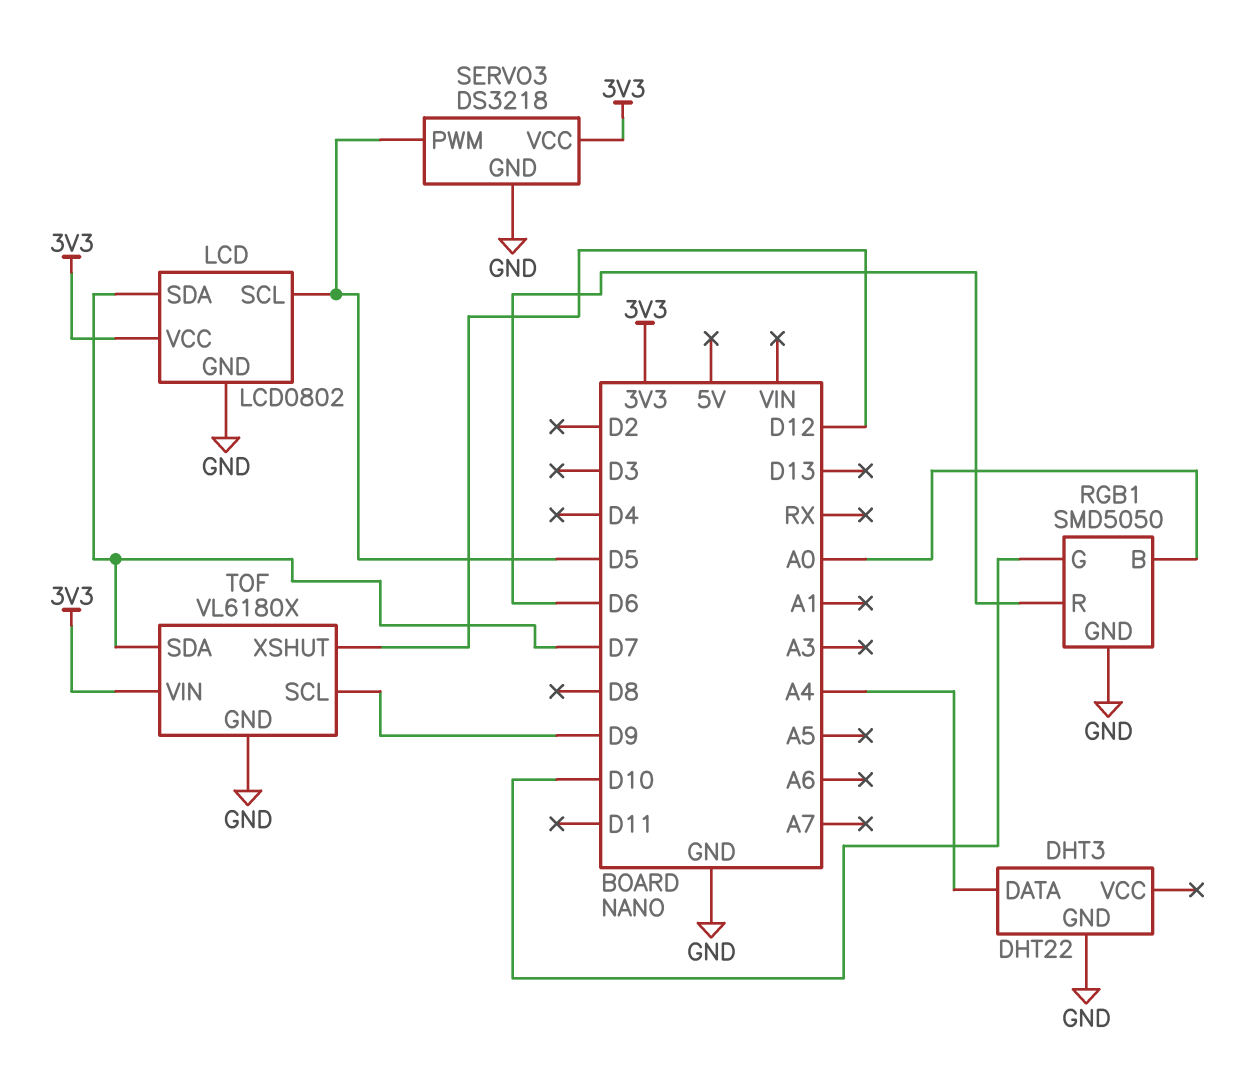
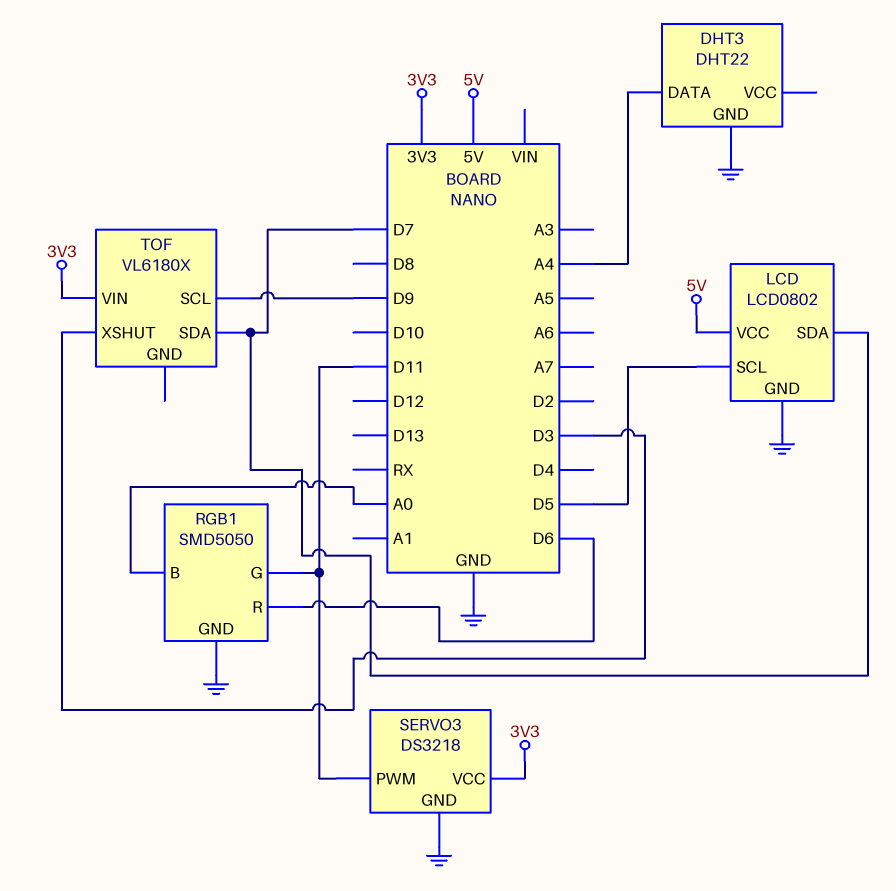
LCD pin VCC: 3V3 -> 5V
RGB1 pin G: D10 -> D11
SERVO3 pin PWM: D5 -> D11
TOF pin GND: GND -> none
TOF pin XSHUT: D12 -> D3

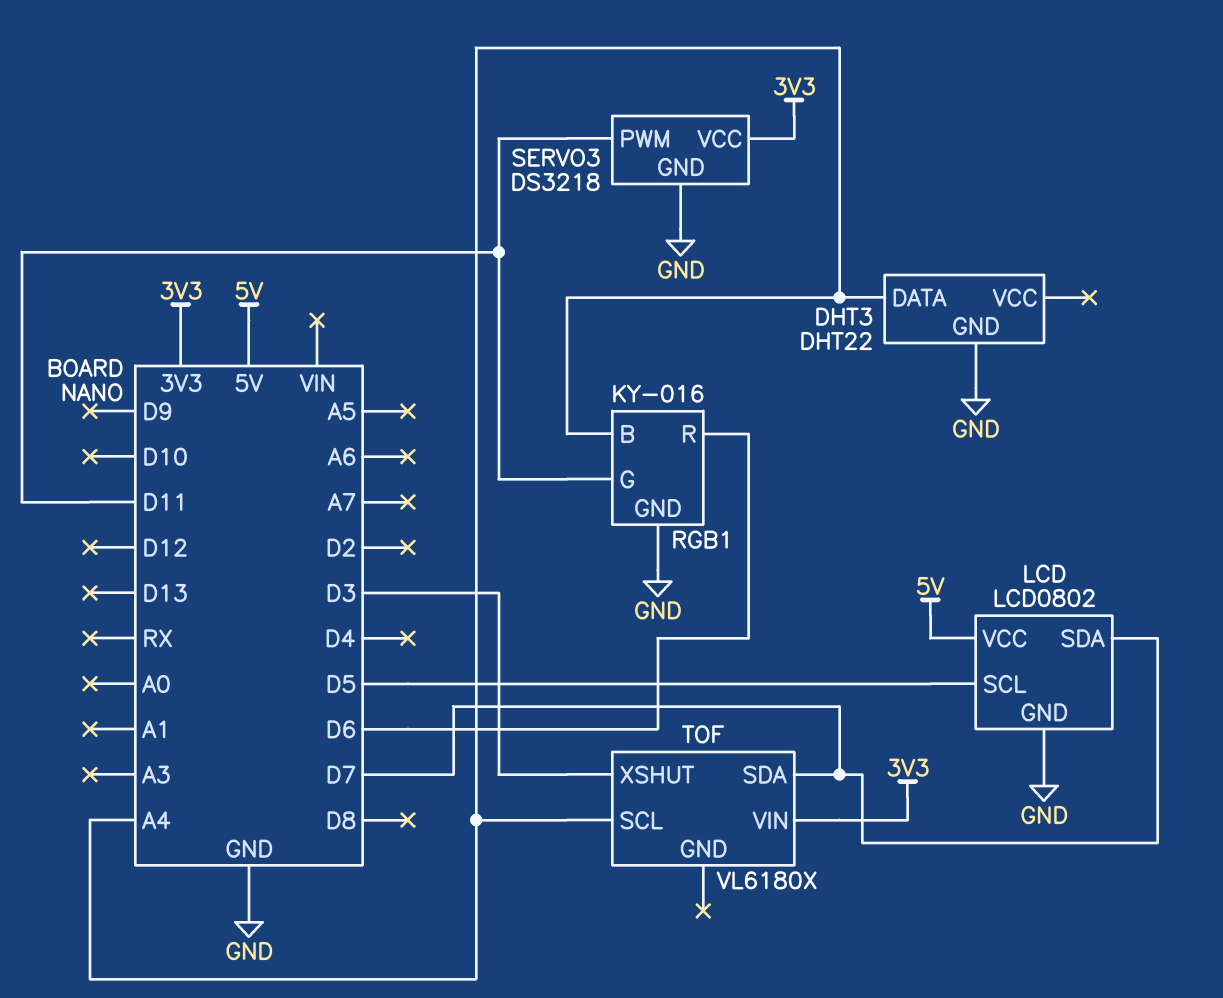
RGB1: SMD5050 -> KY-016
RGB1 pin B: A0 -> A4
TOF pin SCL: D9 -> A4

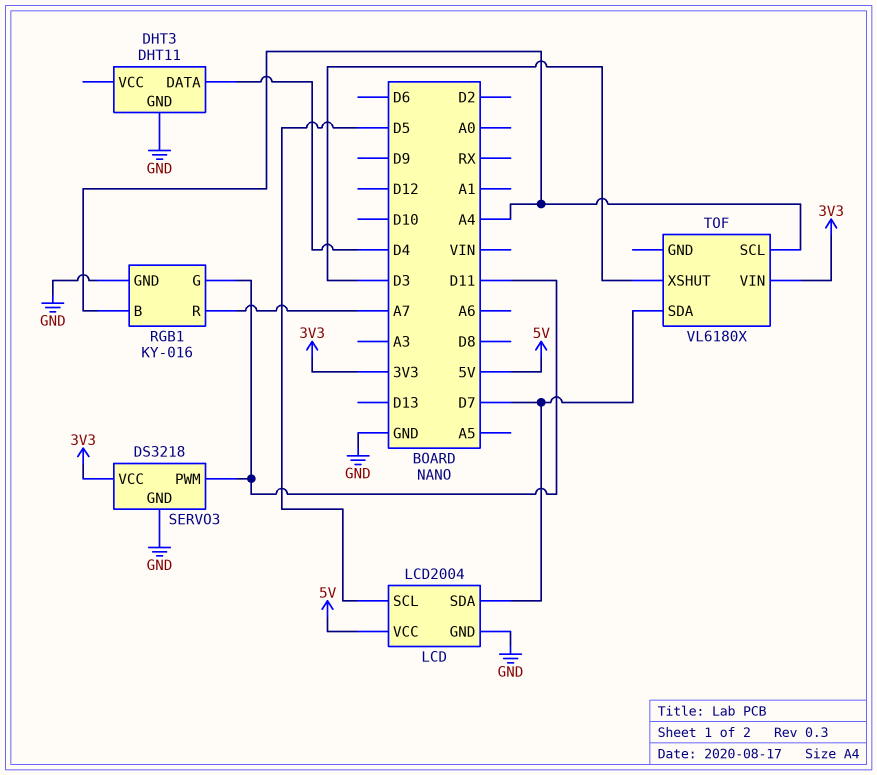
DHT3: DHT22 -> DHT11
DHT3 pin DATA: A4 -> D4
LCD: LCD0802 -> LCD2004
RGB1 pin R: D6 -> A7

